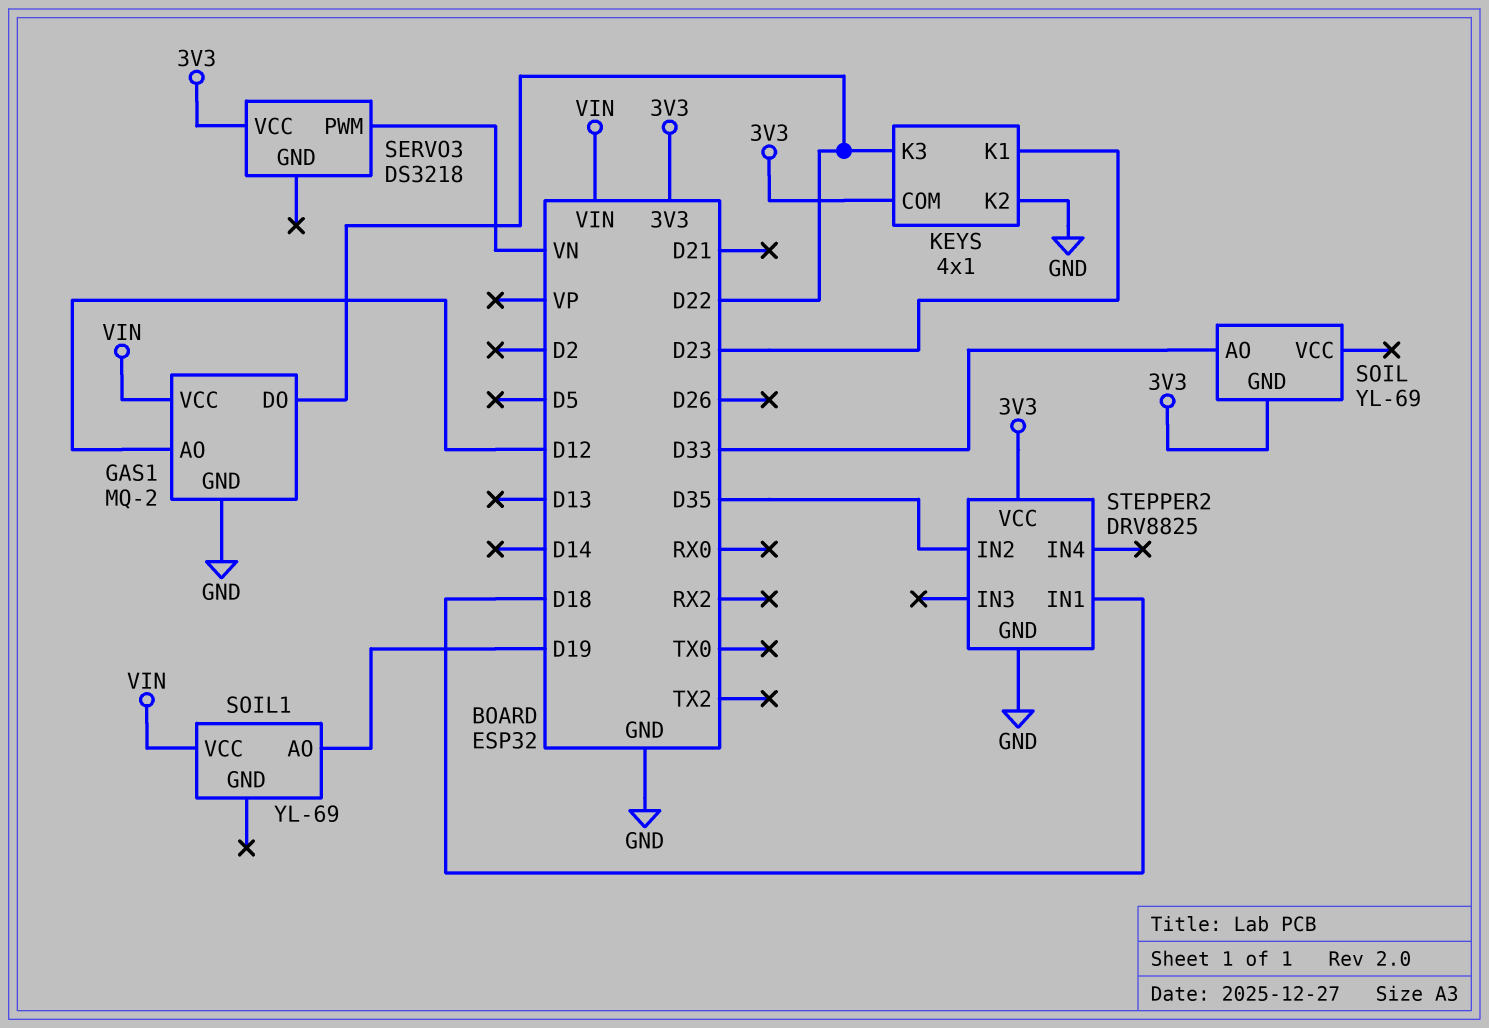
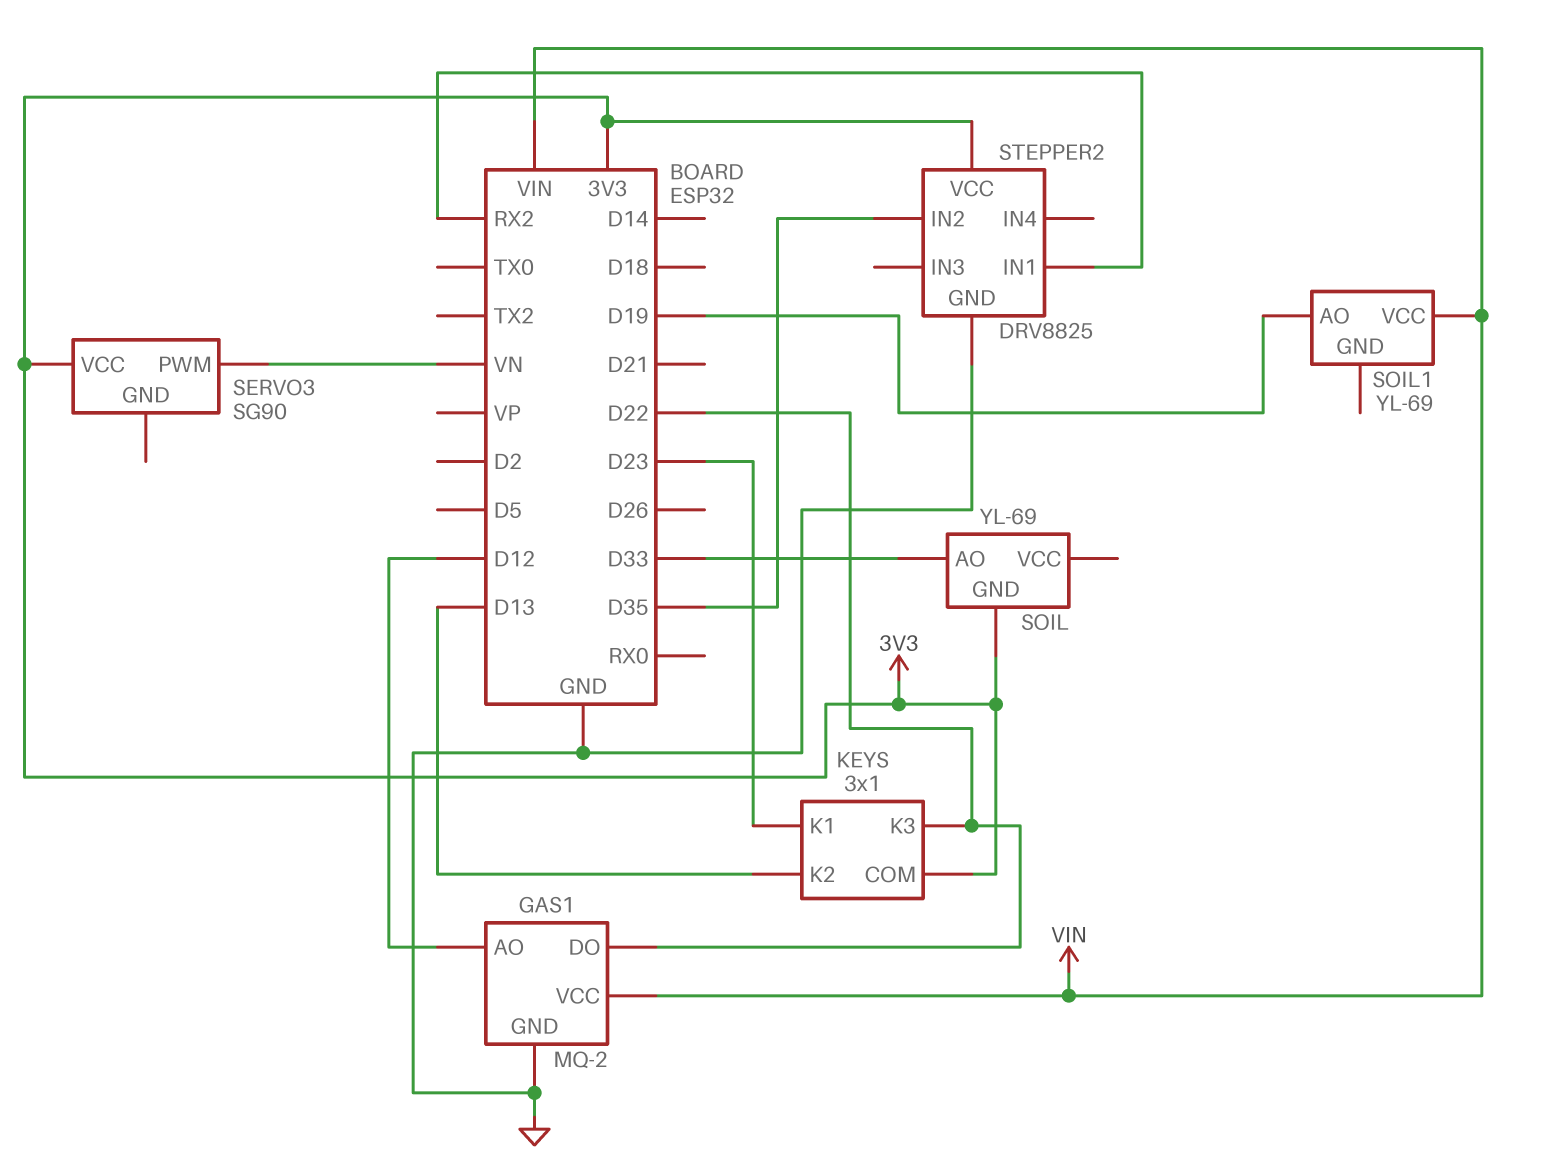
KEYS: 4x1 -> 3x1
KEYS pin K2: GND -> D13
SERVO3: DS3218 -> SG90
STEPPER2 pin IN1: D18 -> RX2

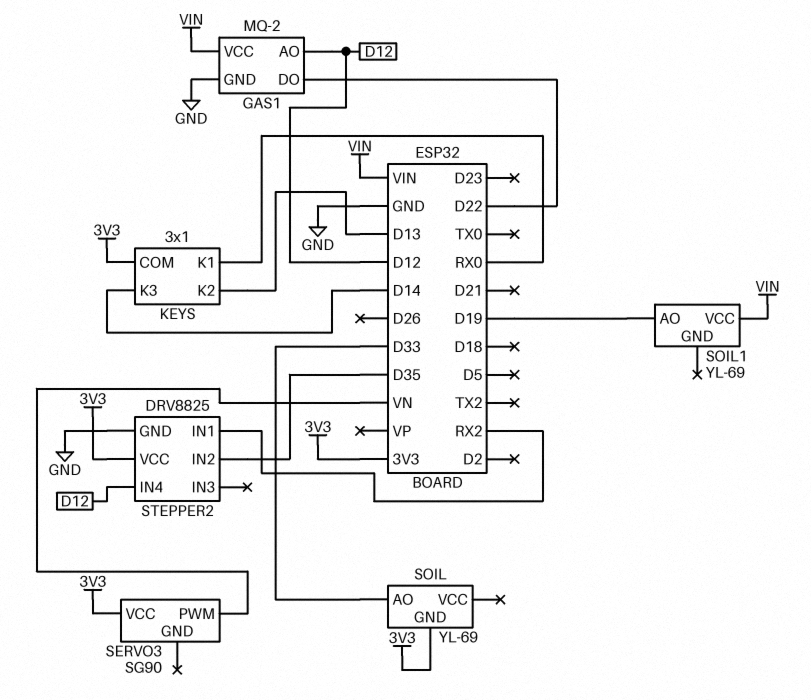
KEYS pin K1: D23 -> RX0
KEYS pin K3: D22 -> D14
STEPPER2 pin IN4: none -> D12

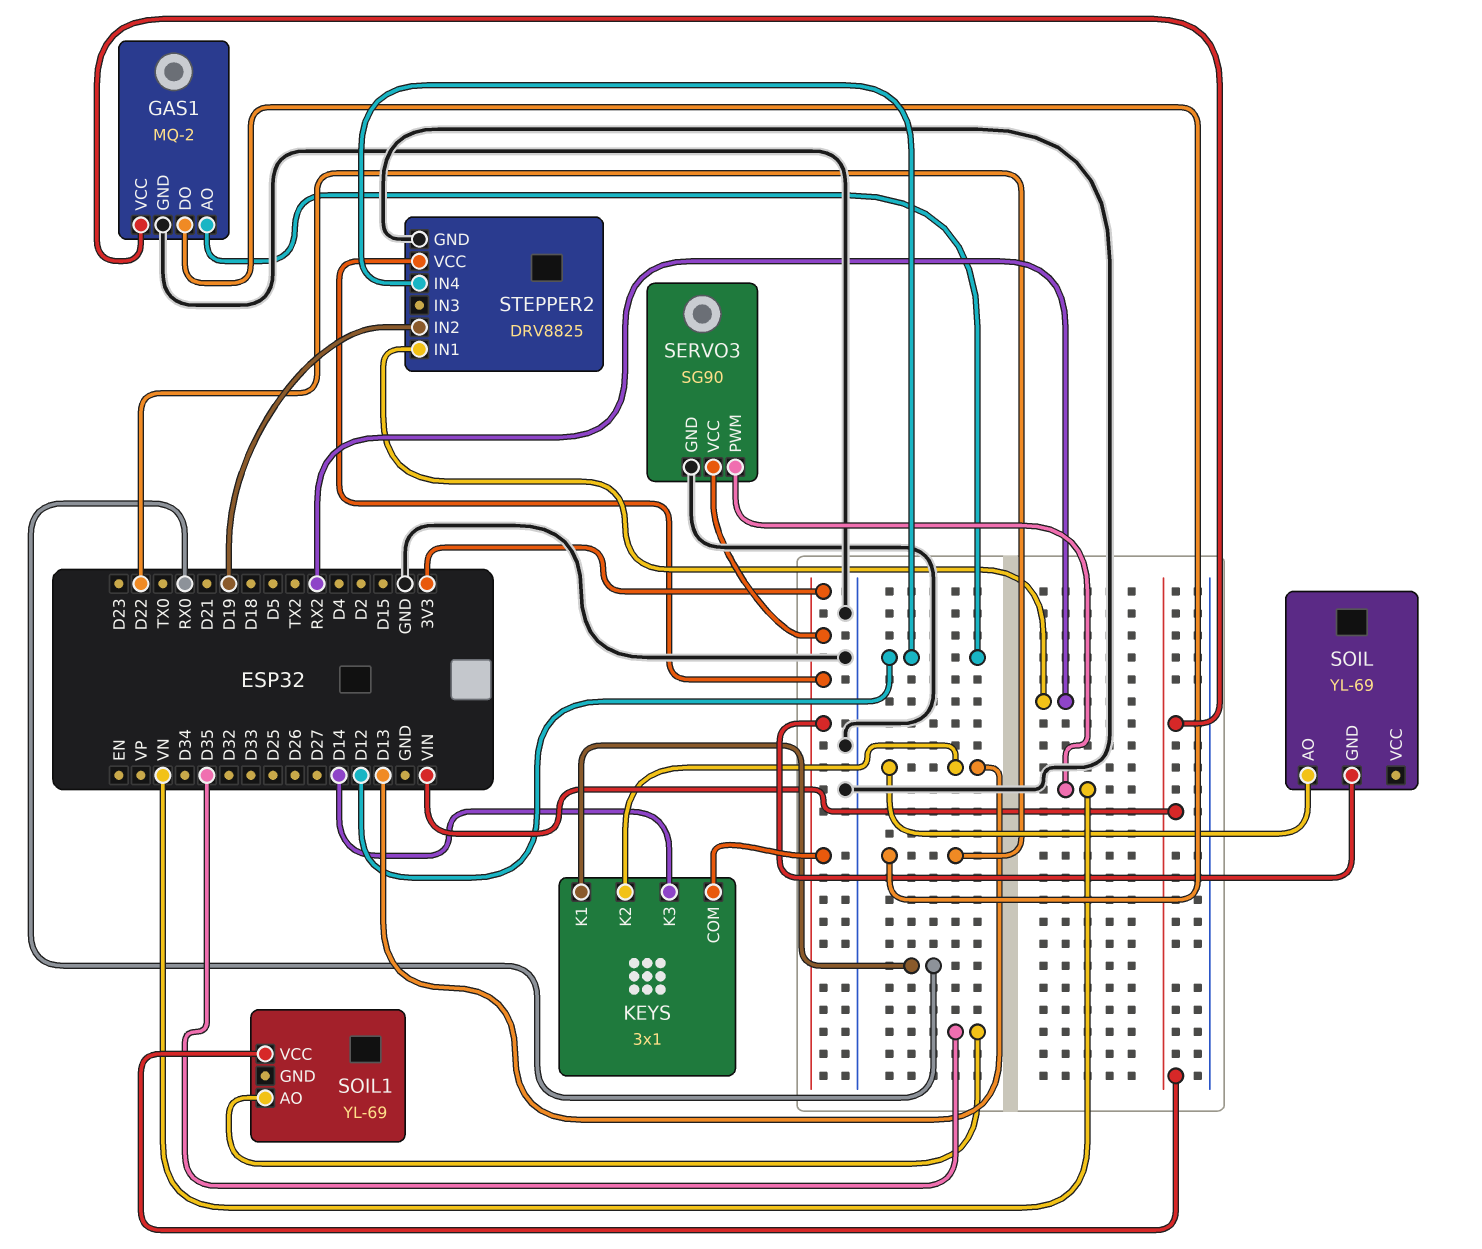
SERVO3 pin GND: none -> GND
SOIL pin AO: D33 -> D13
SOIL1 pin AO: D19 -> D35
STEPPER2 pin IN2: D35 -> D19

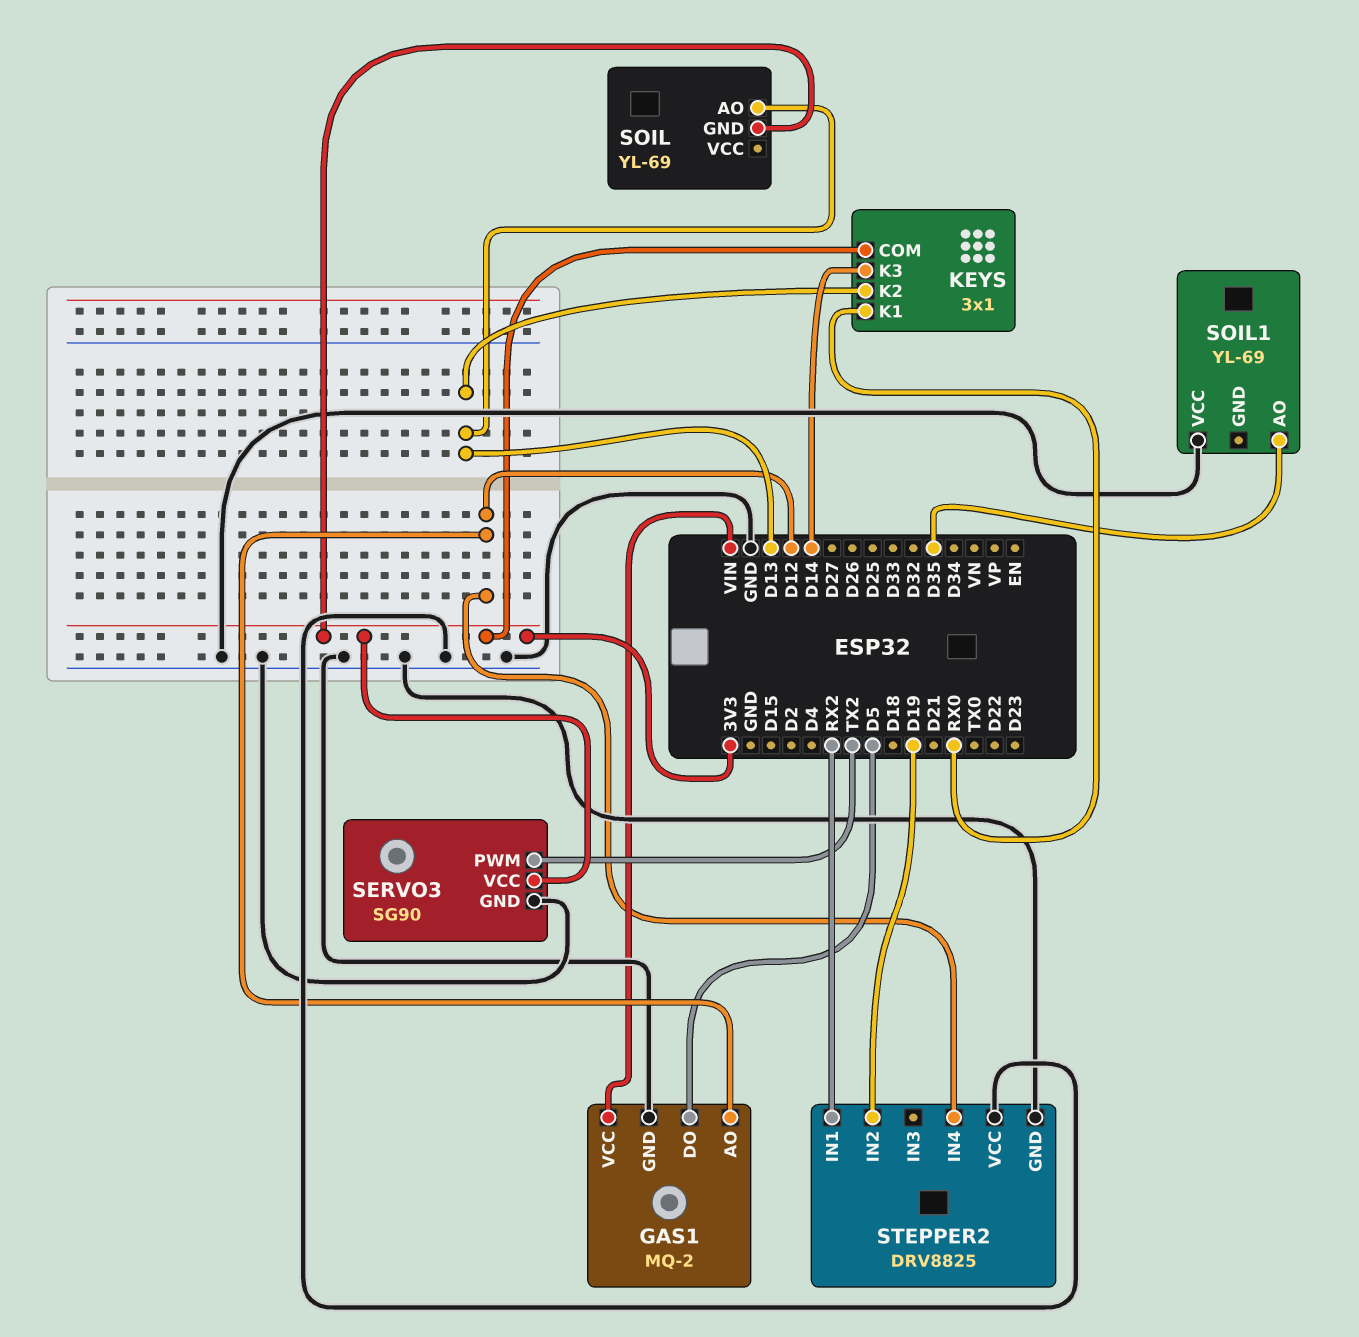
GAS1 pin DO: D22 -> D5
SERVO3 pin PWM: VN -> TX2
SOIL1 pin VCC: VIN -> GND
STEPPER2 pin VCC: 3V3 -> GND

